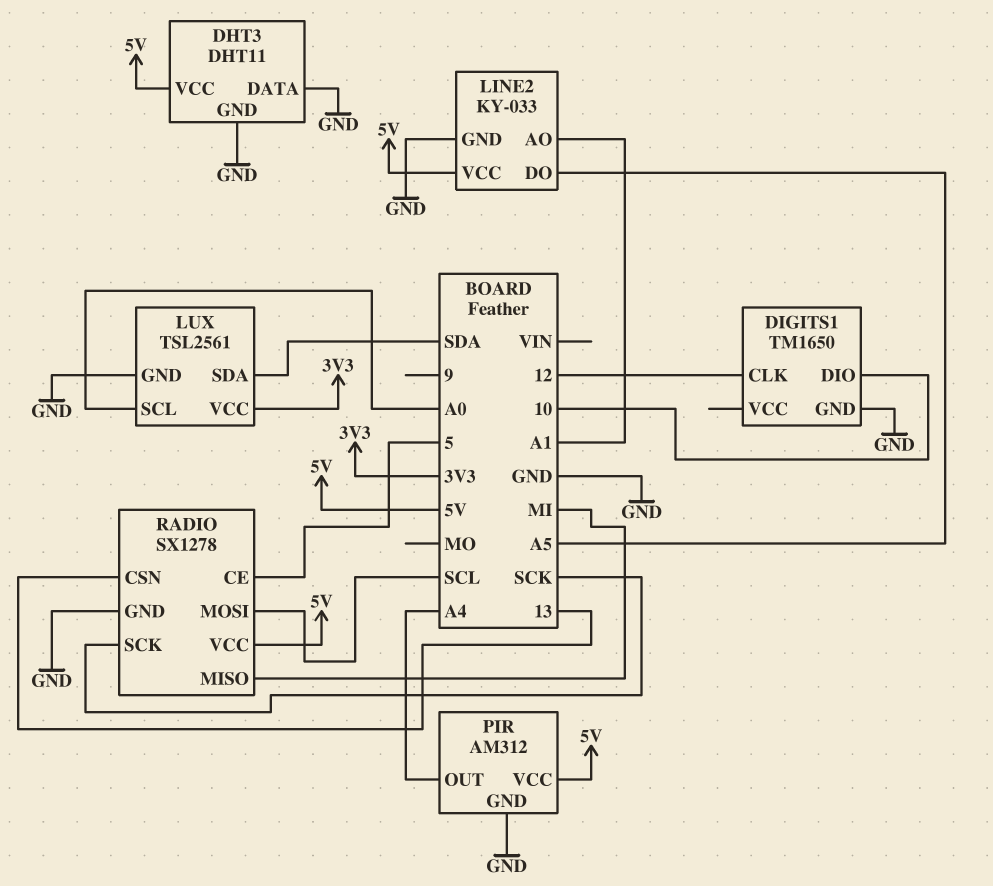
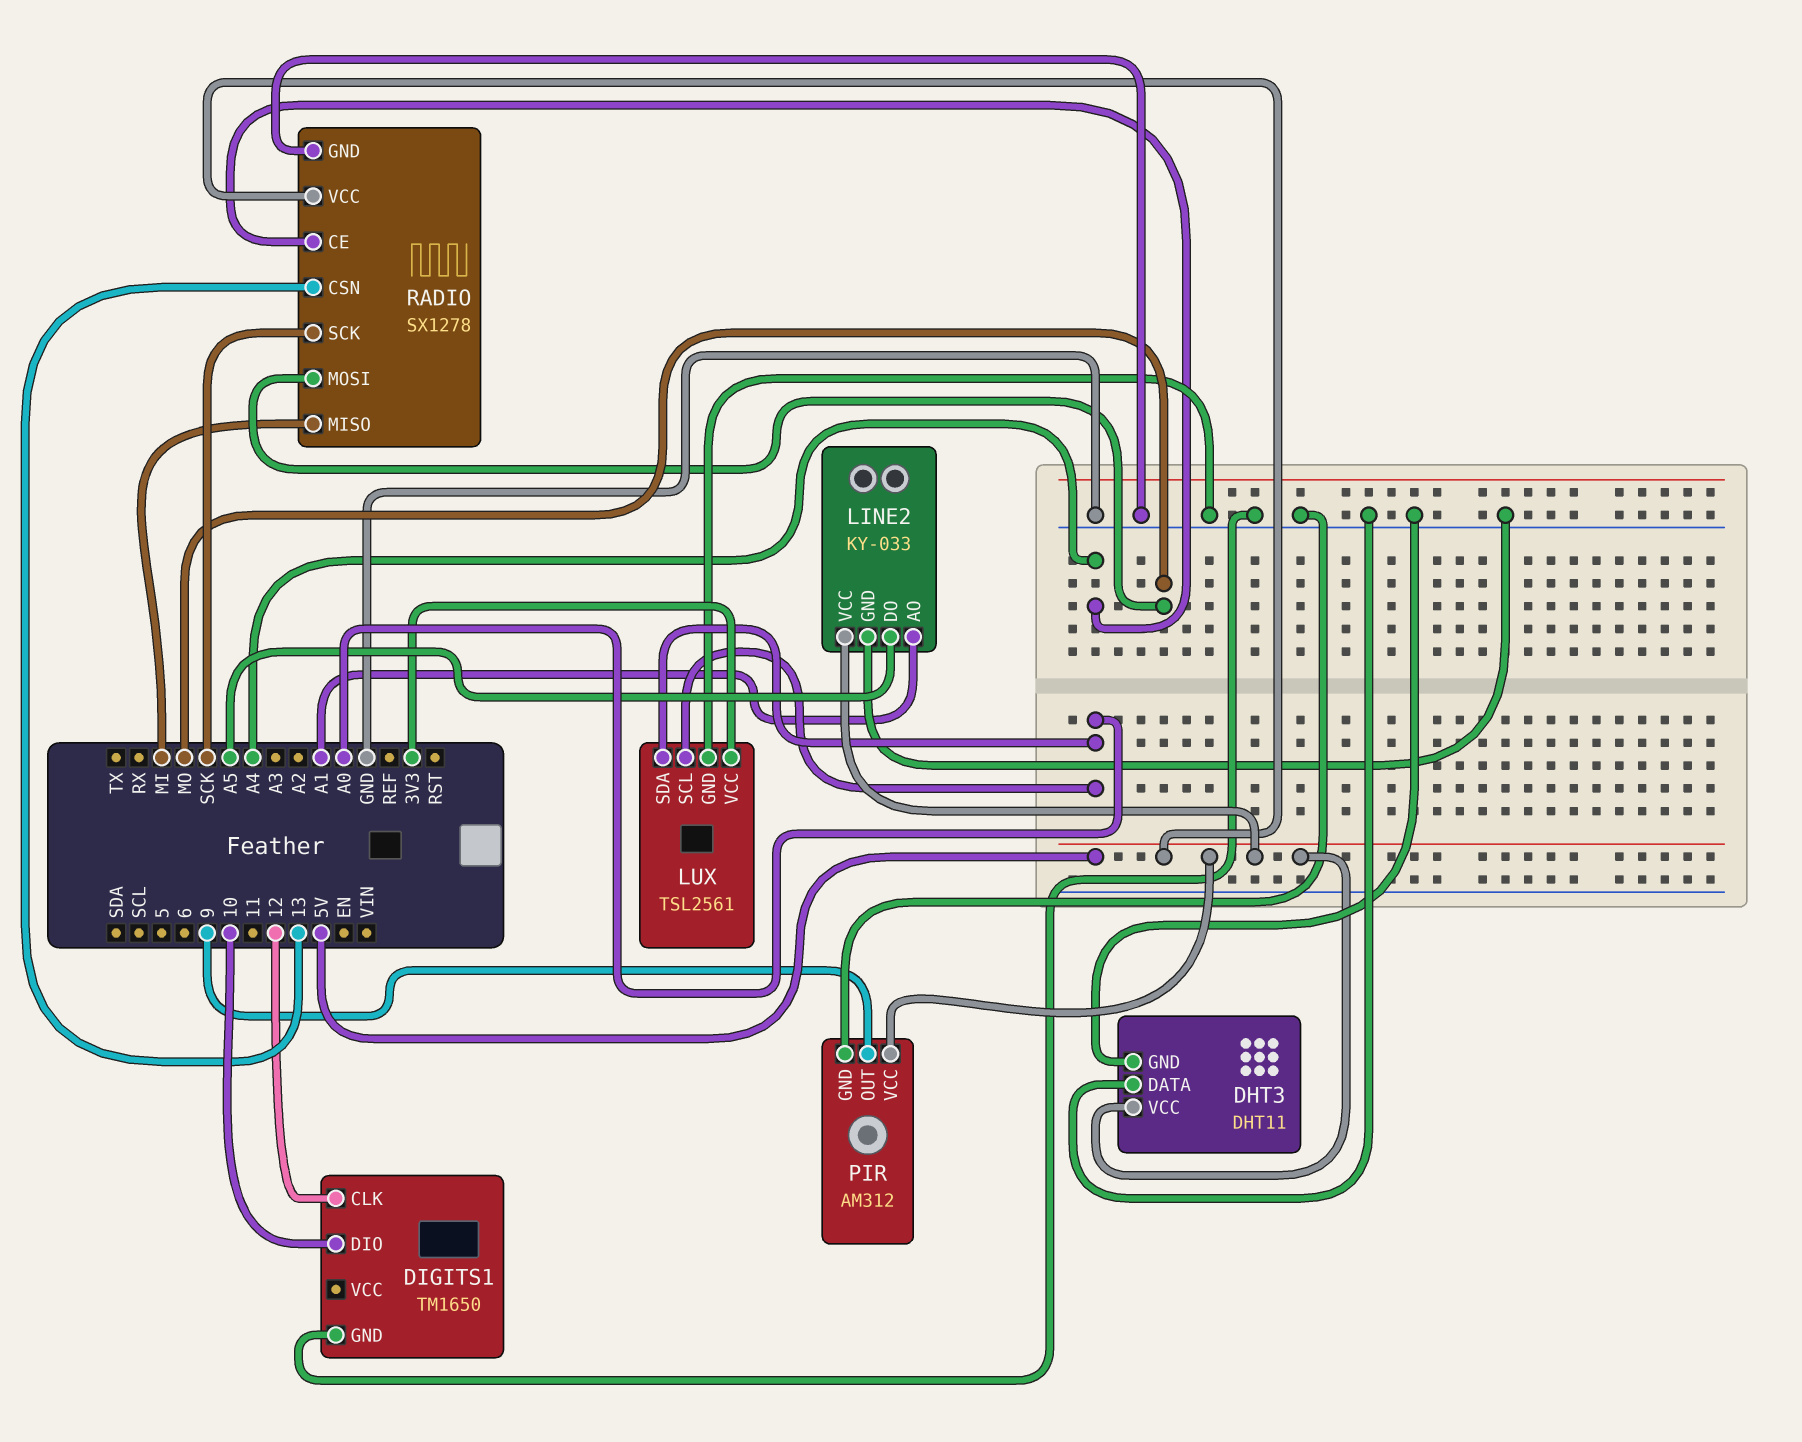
LUX pin SDA: SDA -> A0
PIR pin OUT: A4 -> 9
RADIO pin CE: 5 -> A4
RADIO pin MOSI: SCL -> MO

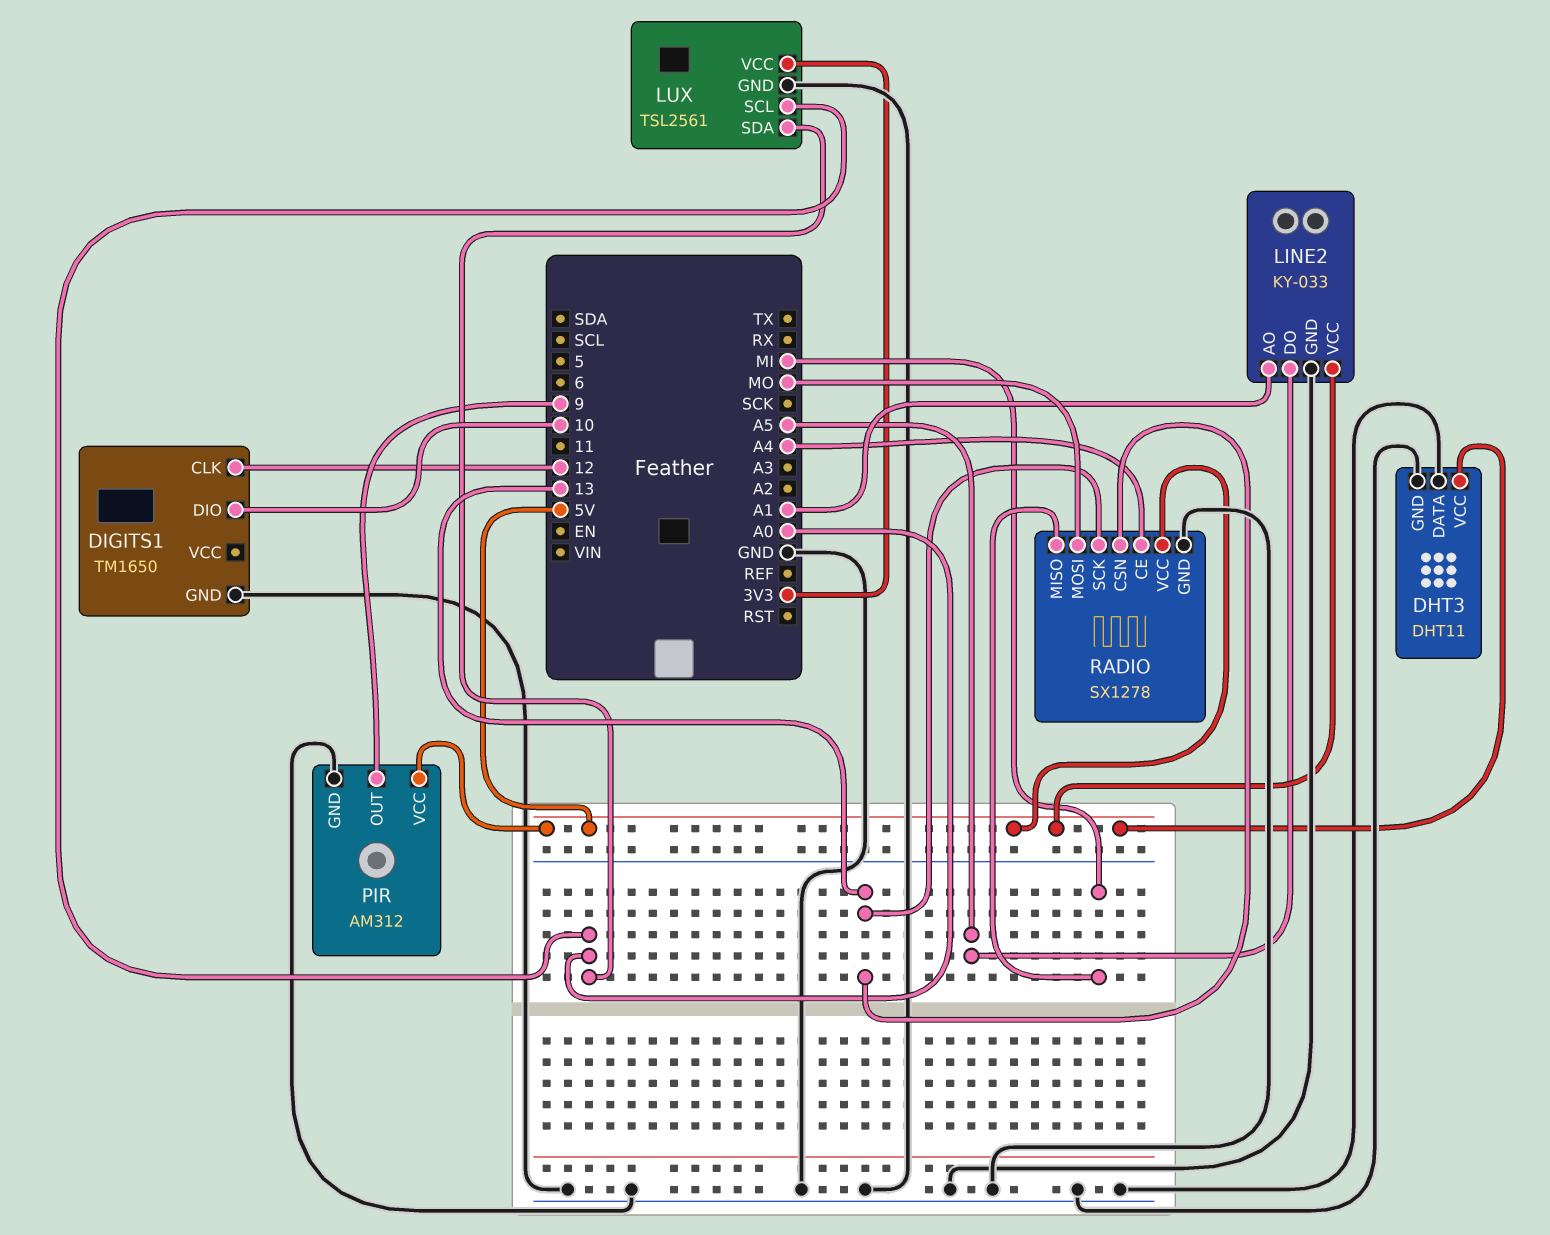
RADIO pin SCK: SCK -> 13

